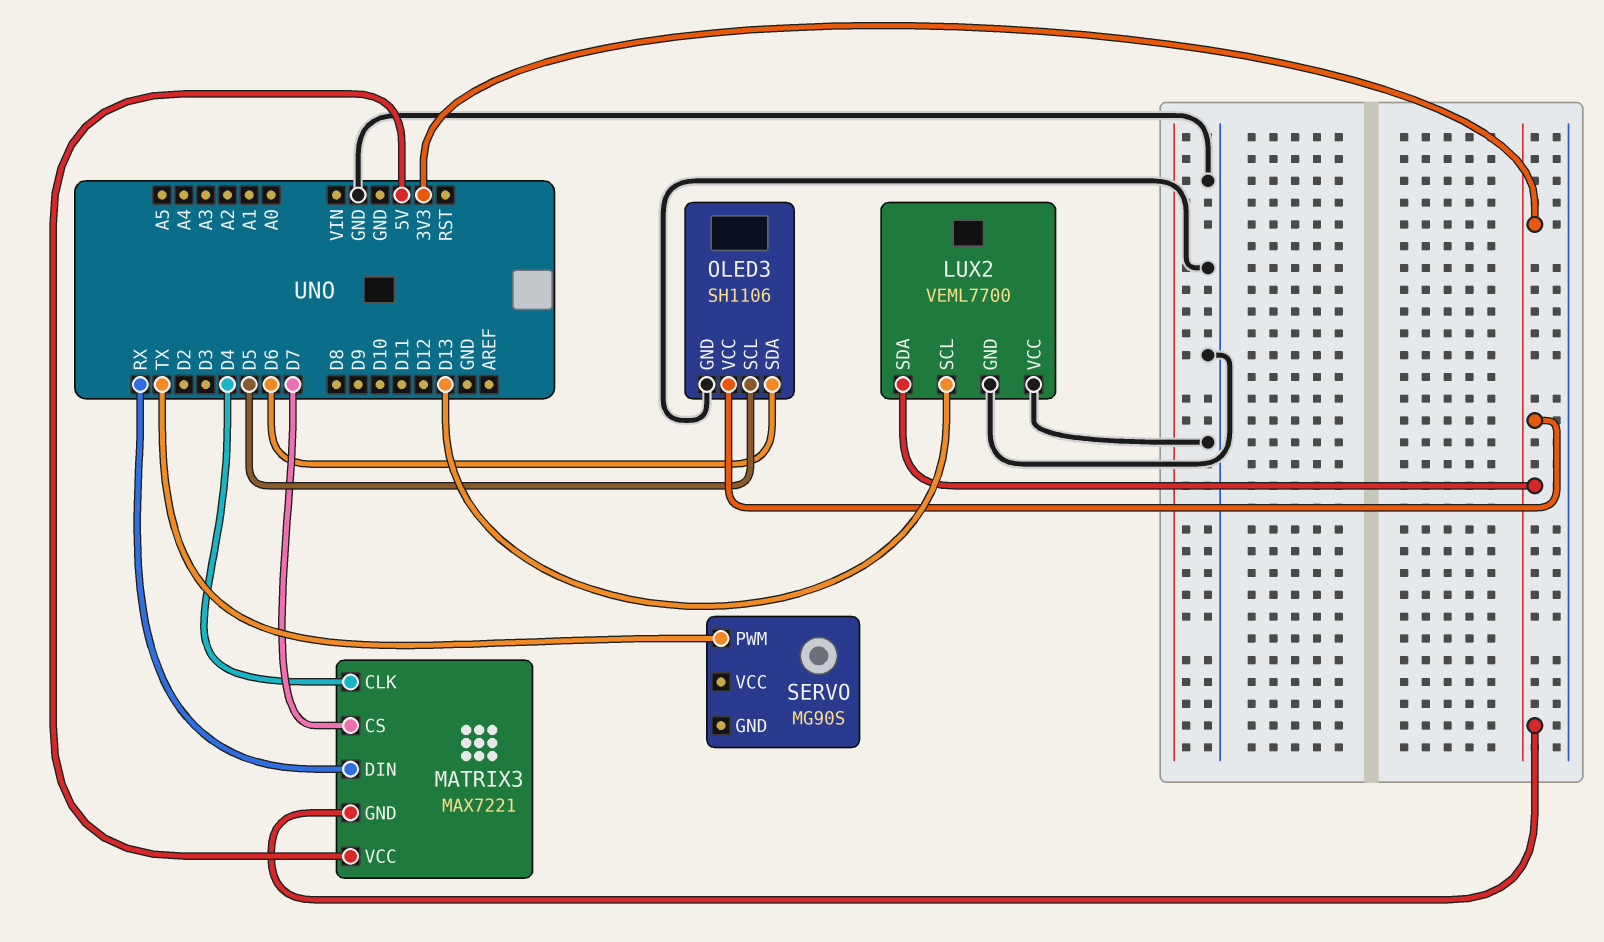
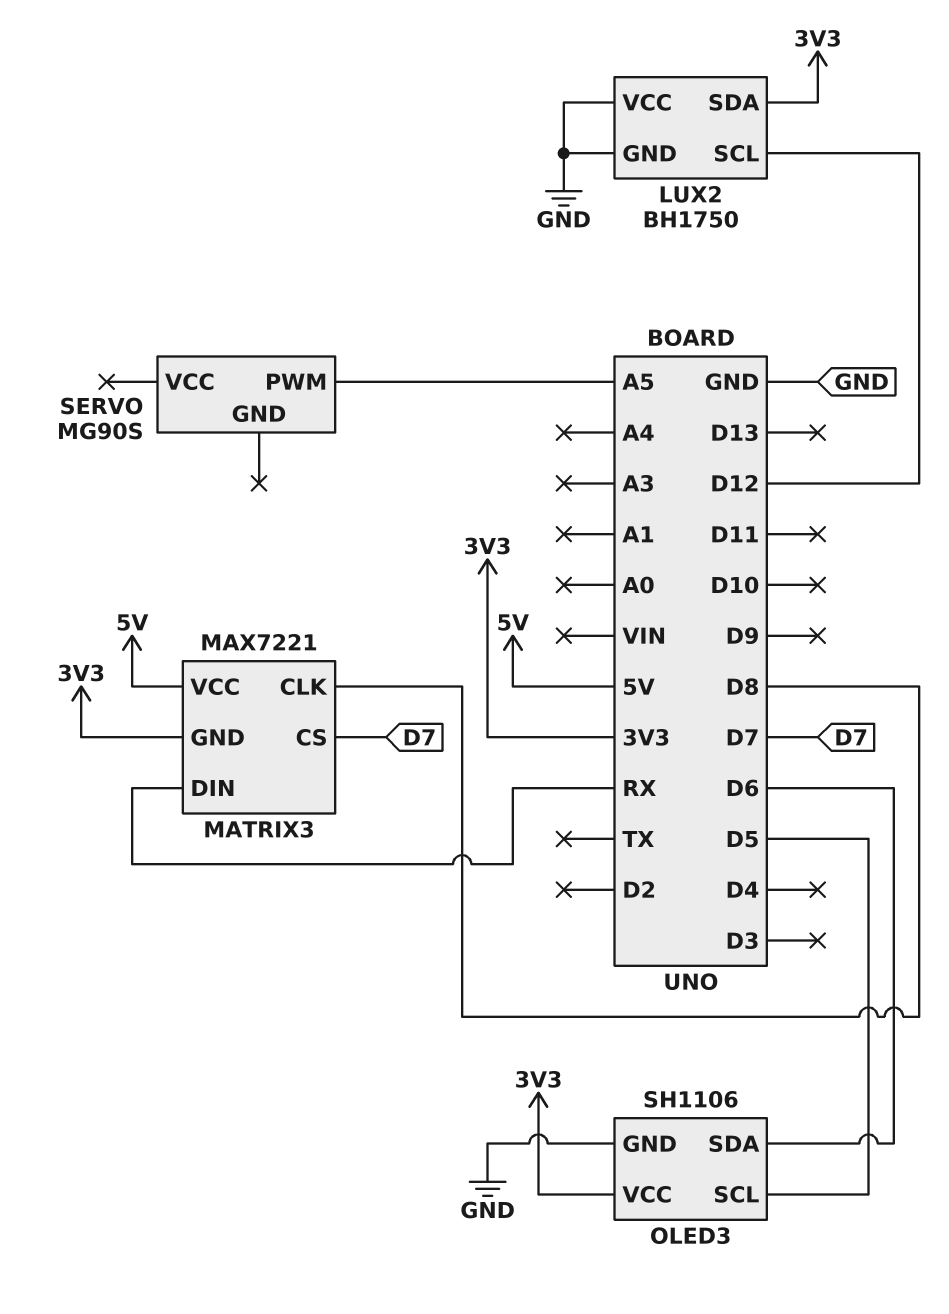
LUX2: VEML7700 -> BH1750
LUX2 pin SCL: D13 -> D12
MATRIX3 pin CLK: D4 -> D8
SERVO pin PWM: TX -> A5

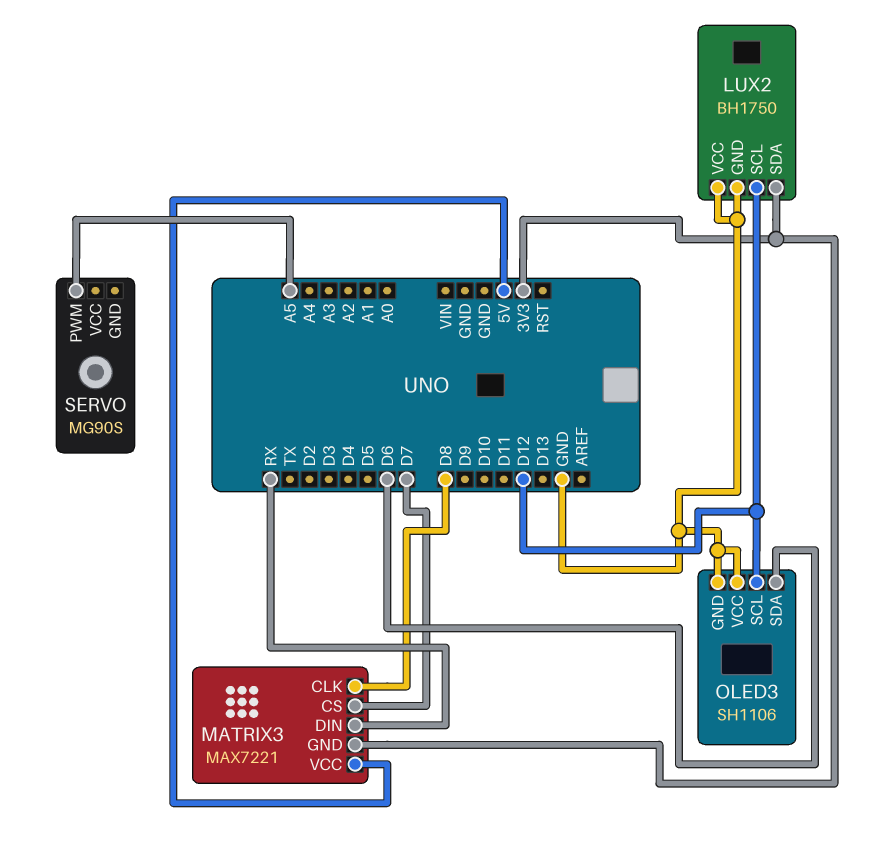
OLED3 pin SCL: D5 -> D12
OLED3 pin VCC: 3V3 -> GND

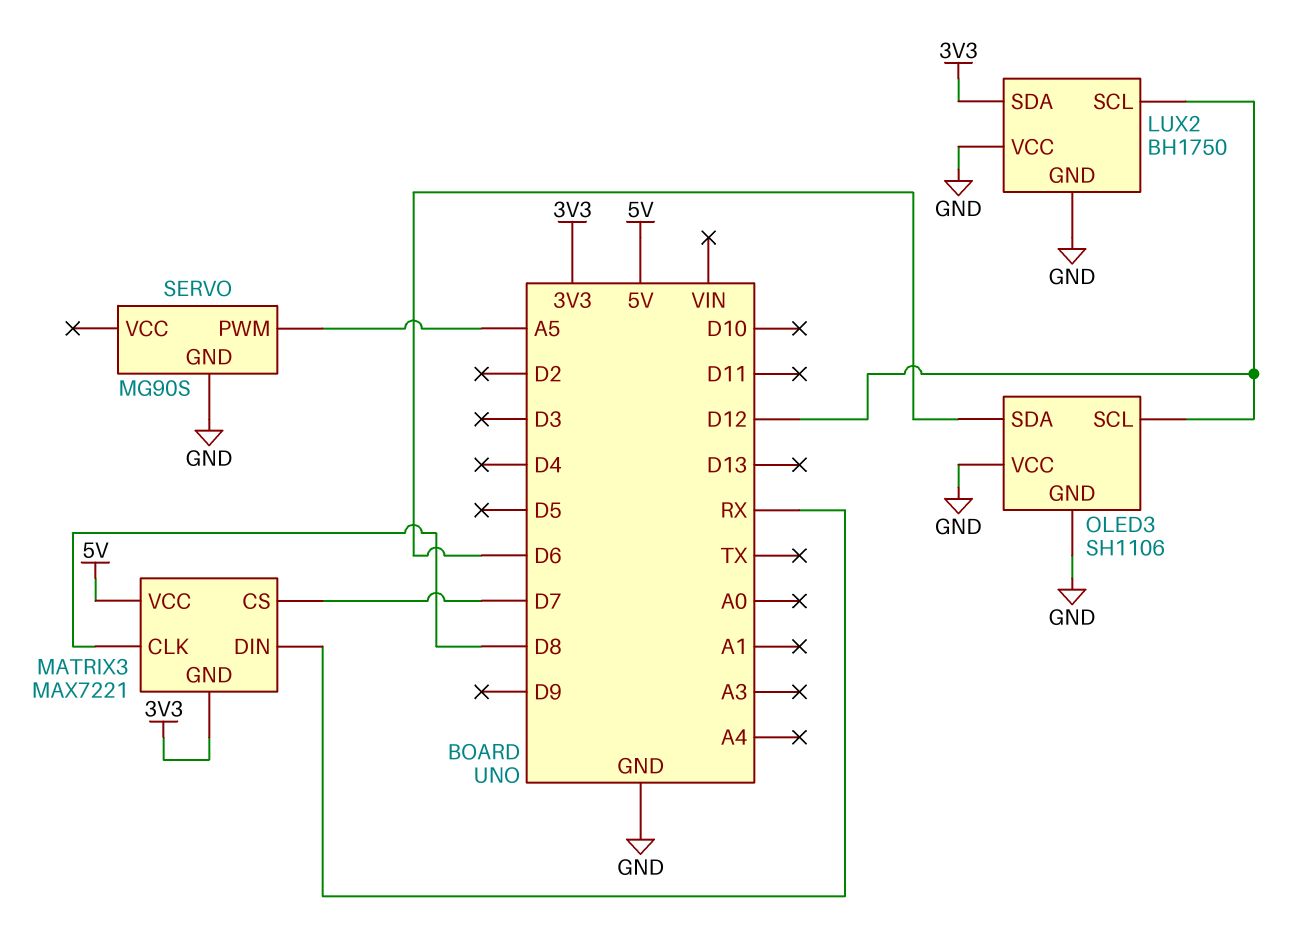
SERVO pin GND: none -> GND

